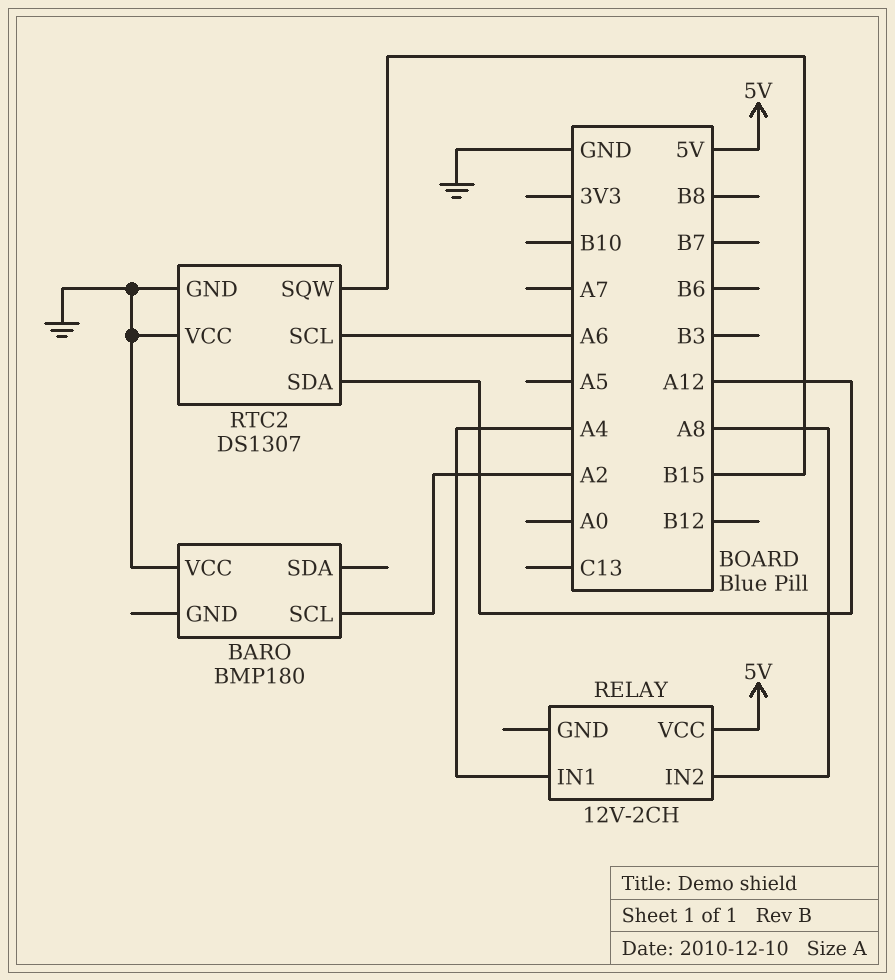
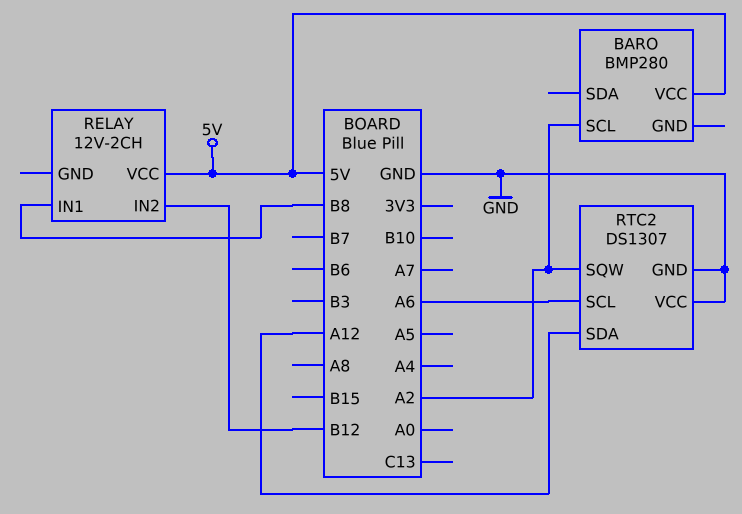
BARO: BMP180 -> BMP280
BARO pin VCC: GND -> 5V
RELAY pin IN1: A4 -> B8
RELAY pin IN2: A8 -> B12
RTC2 pin SQW: B15 -> A2

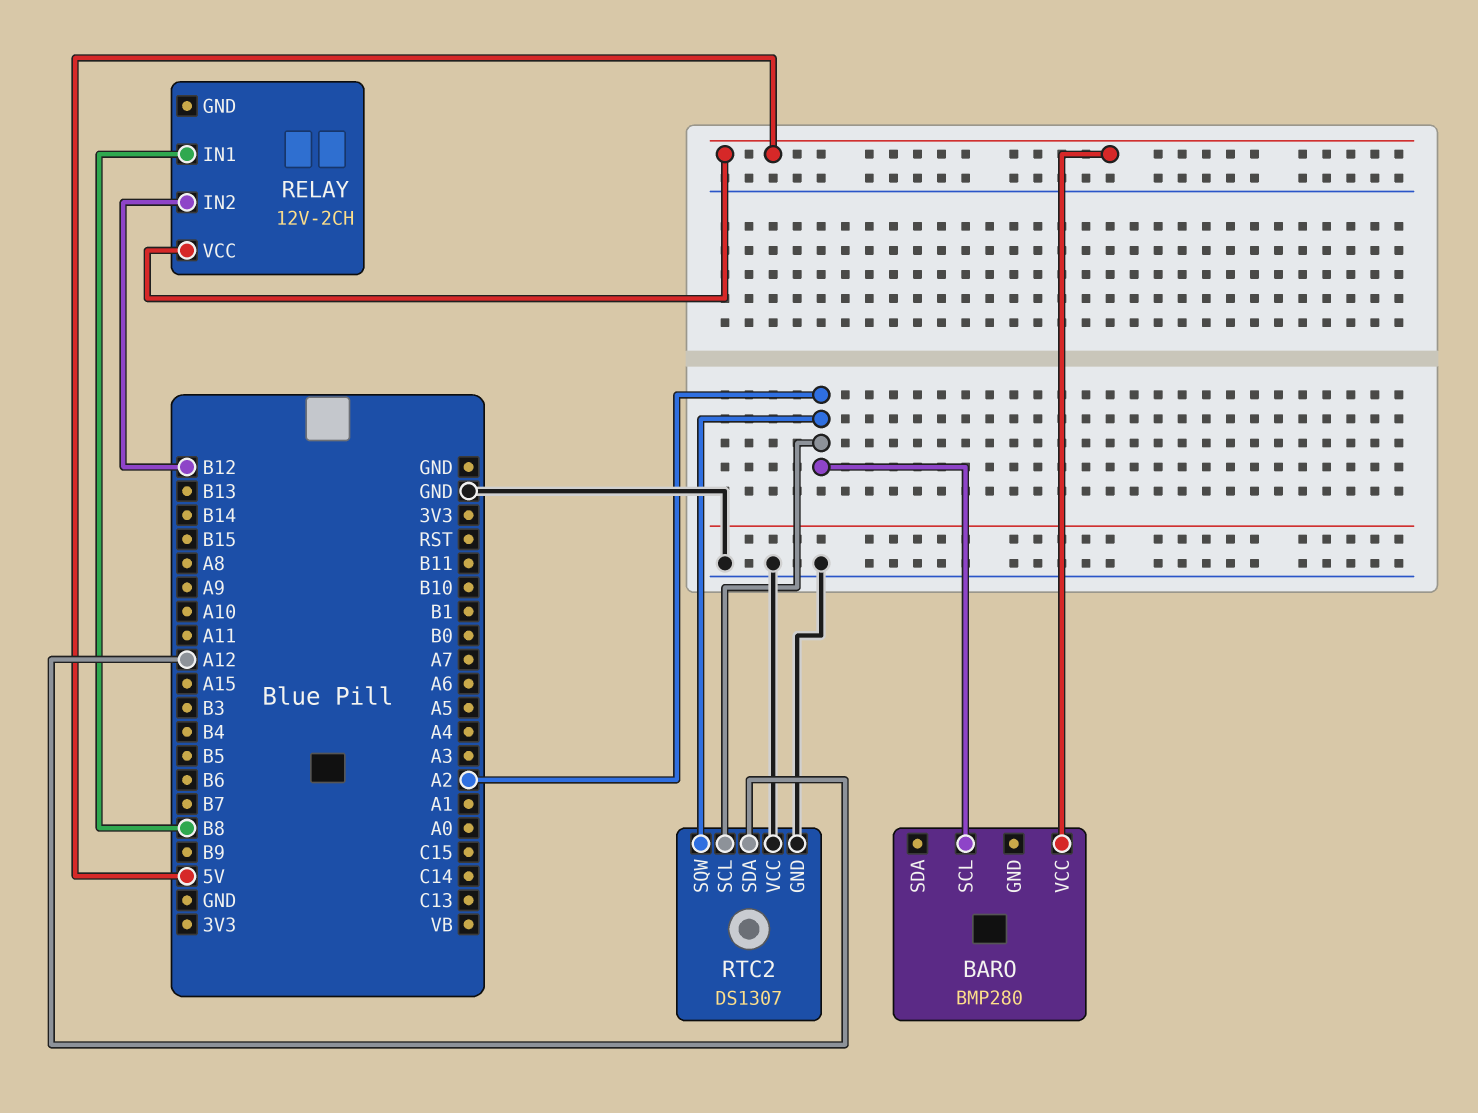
RTC2 pin SCL: A6 -> A2

